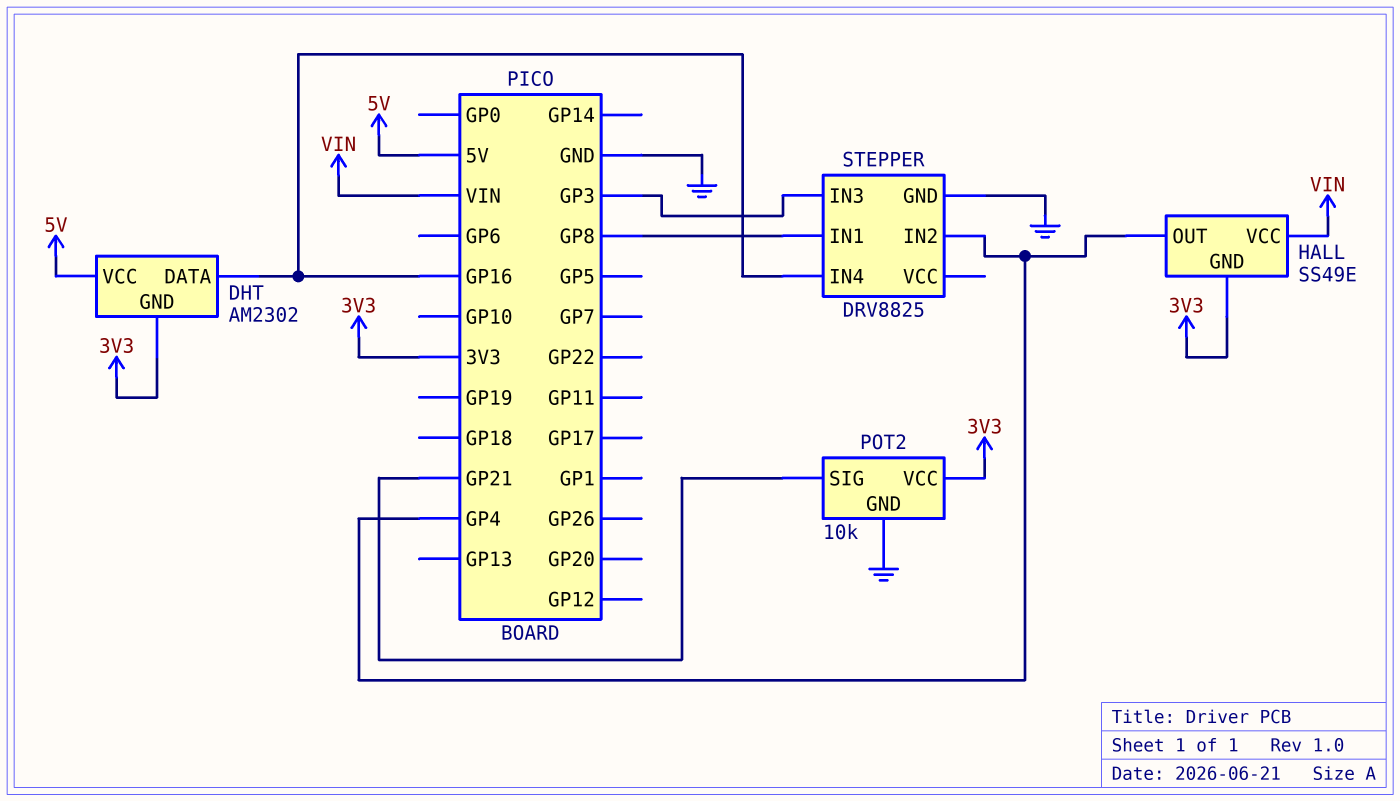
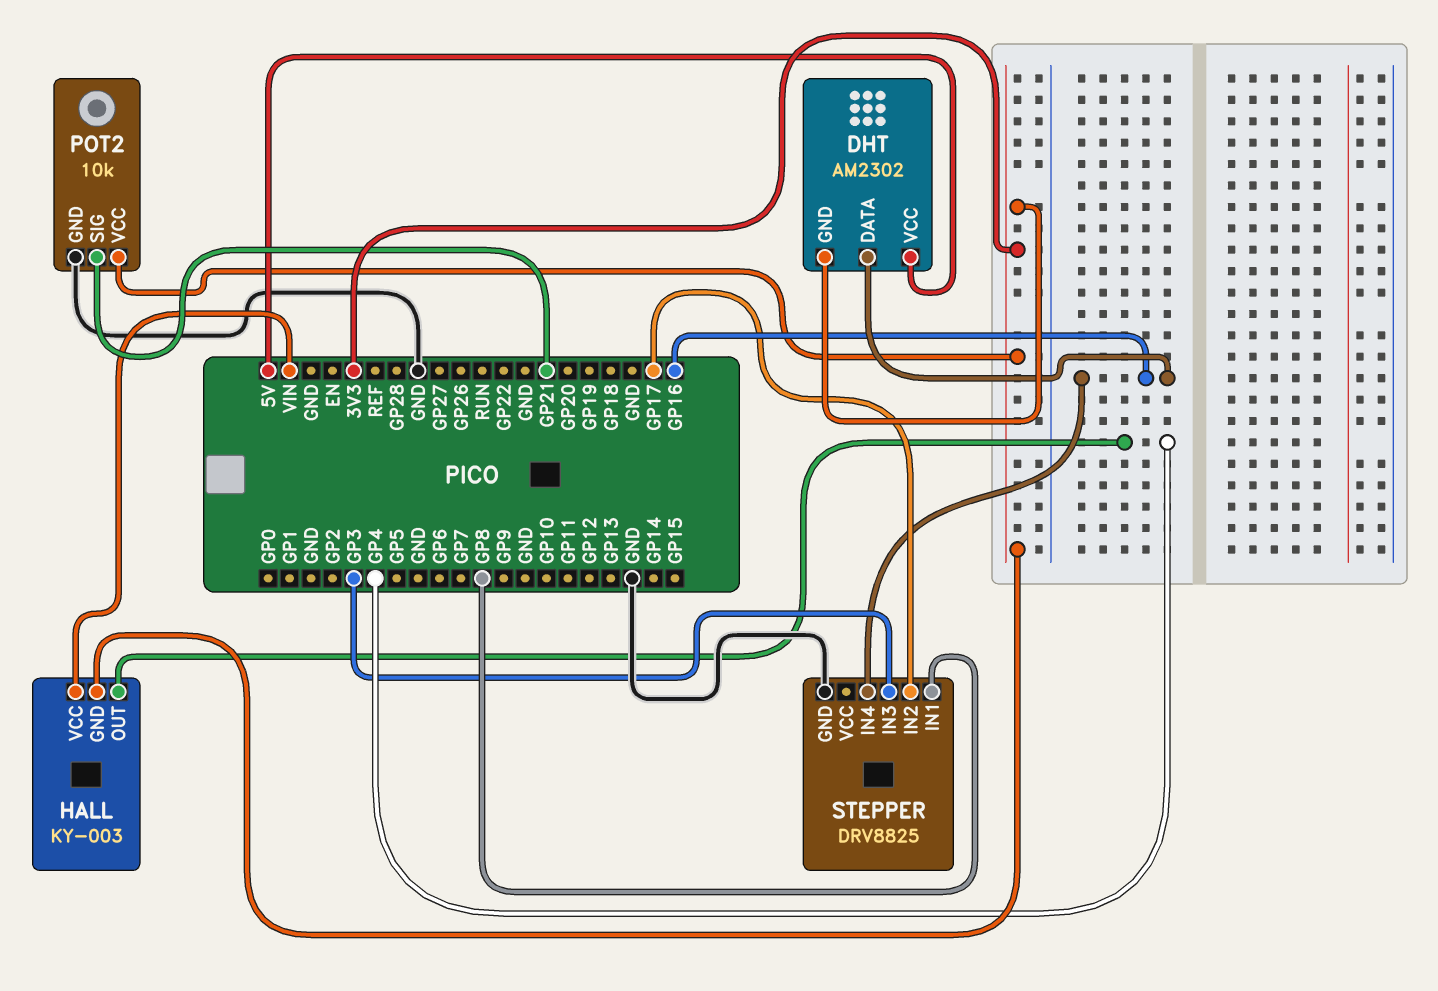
HALL: SS49E -> KY-003
STEPPER pin IN2: GP4 -> GP17

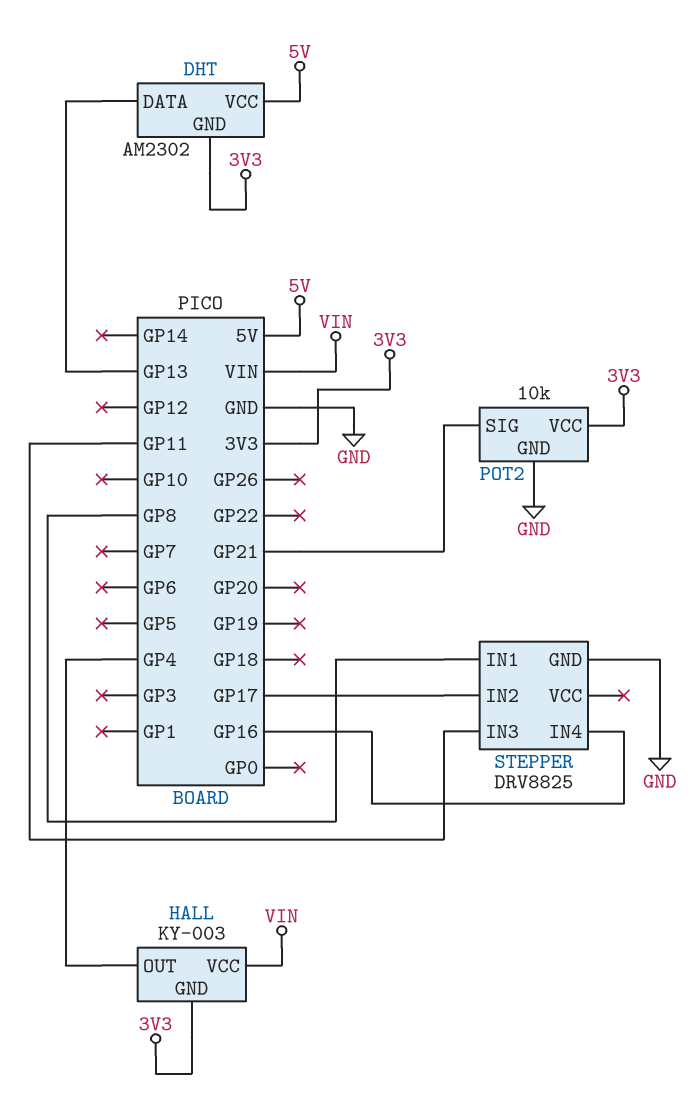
DHT pin DATA: GP16 -> GP13
STEPPER pin IN3: GP3 -> GP11

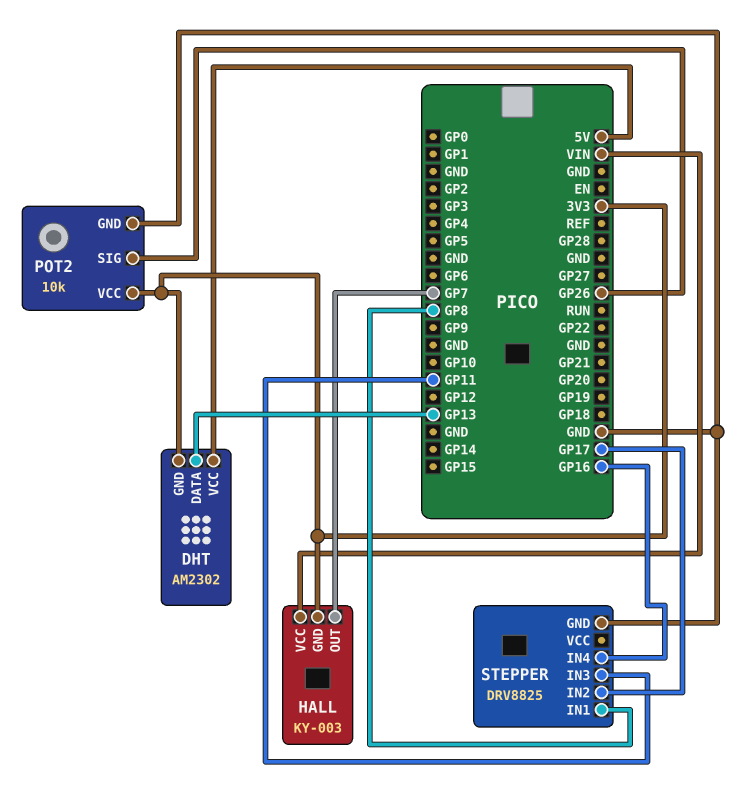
HALL pin OUT: GP4 -> GP7
POT2 pin SIG: GP21 -> GP26

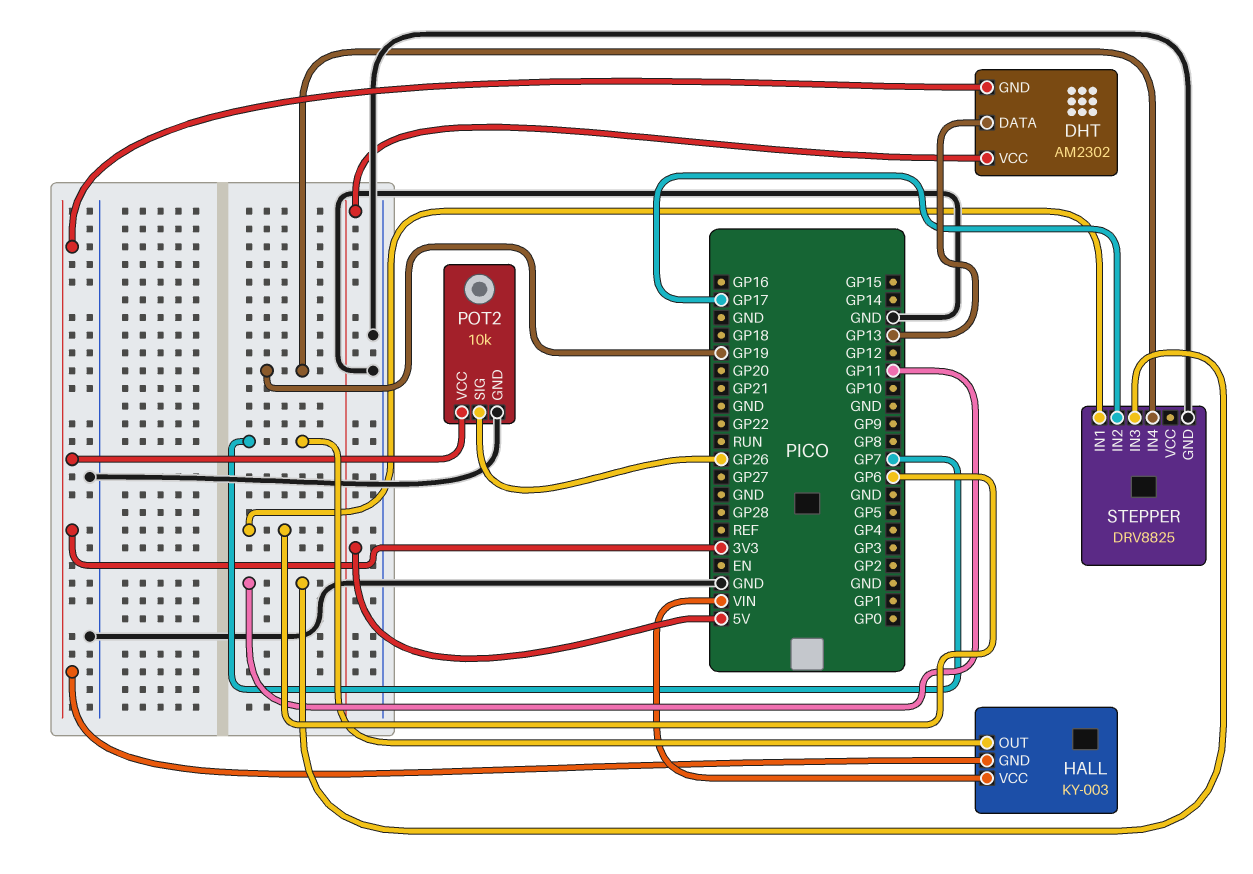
STEPPER pin IN1: GP8 -> GP6
STEPPER pin IN4: GP16 -> GP19

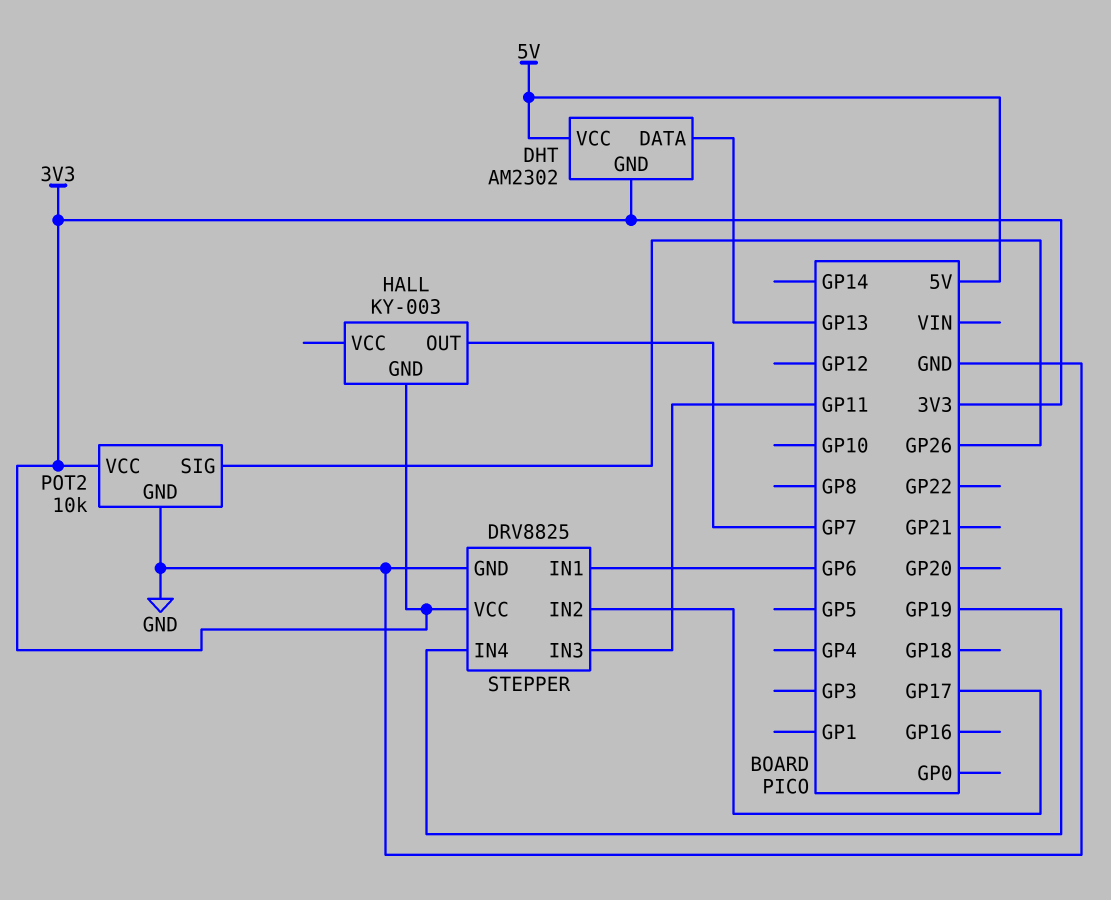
HALL pin VCC: VIN -> none
STEPPER pin VCC: none -> 3V3

